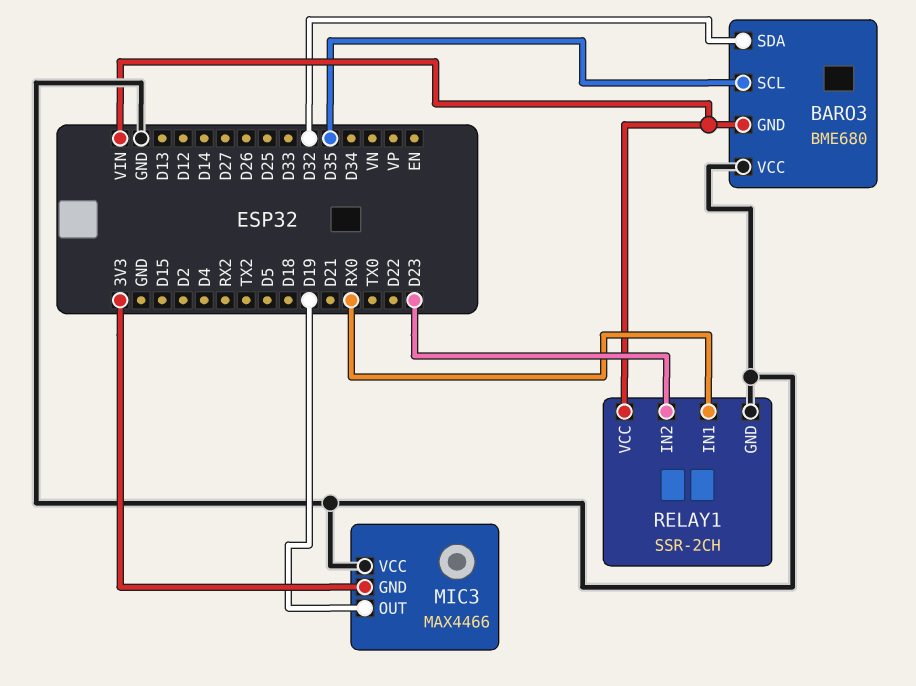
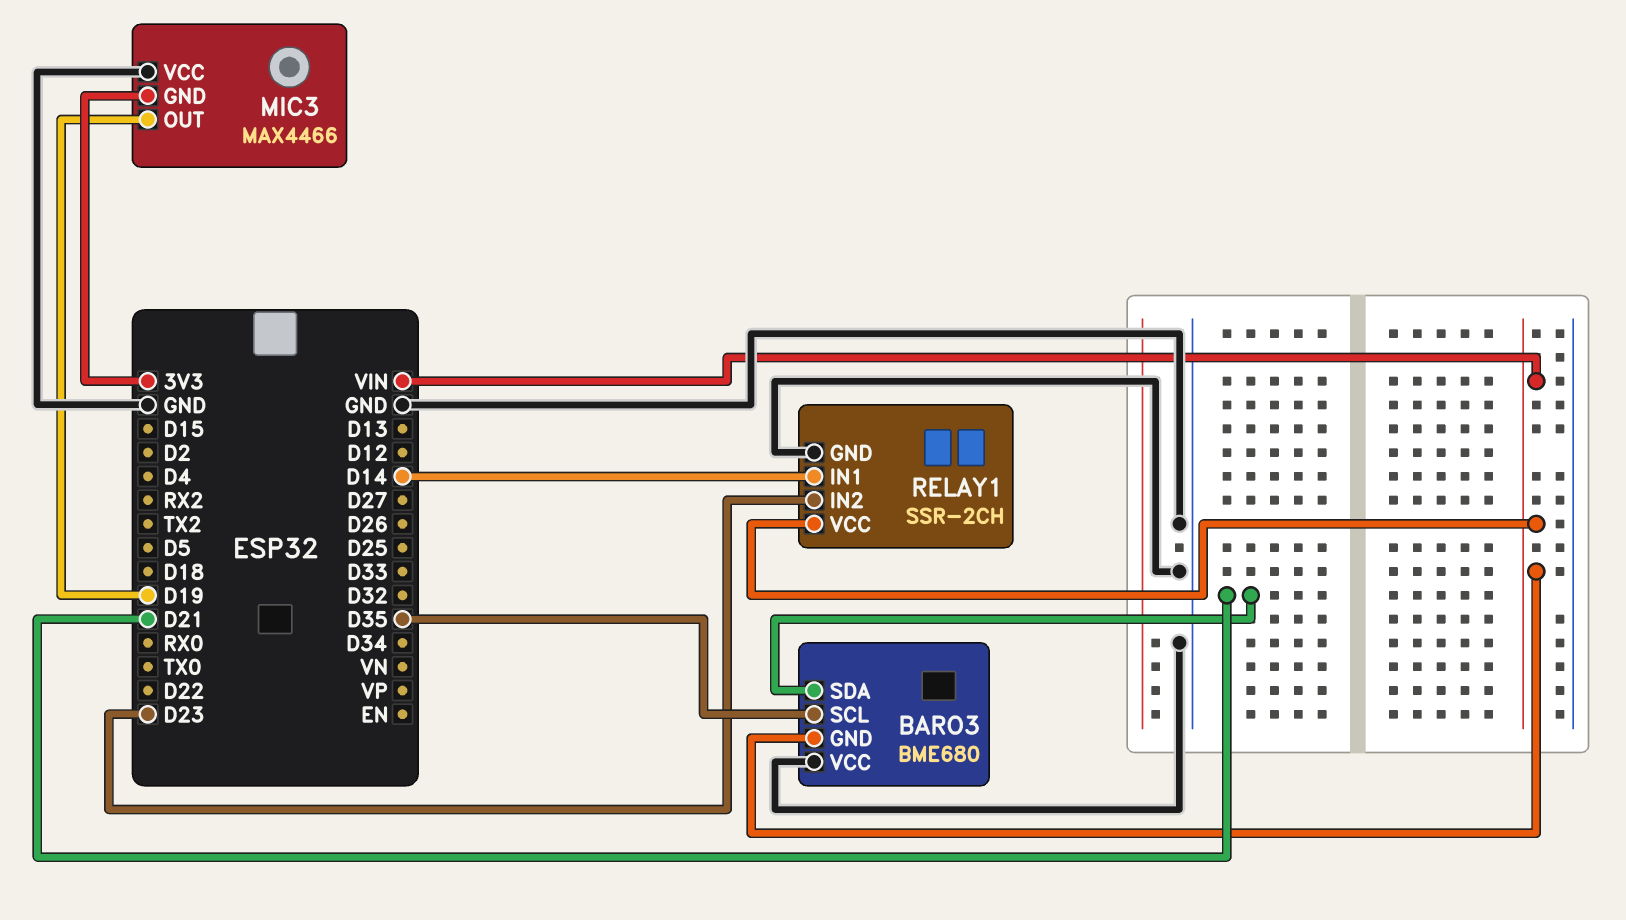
BARO3 pin SDA: D32 -> D21
RELAY1 pin IN1: RX0 -> D14

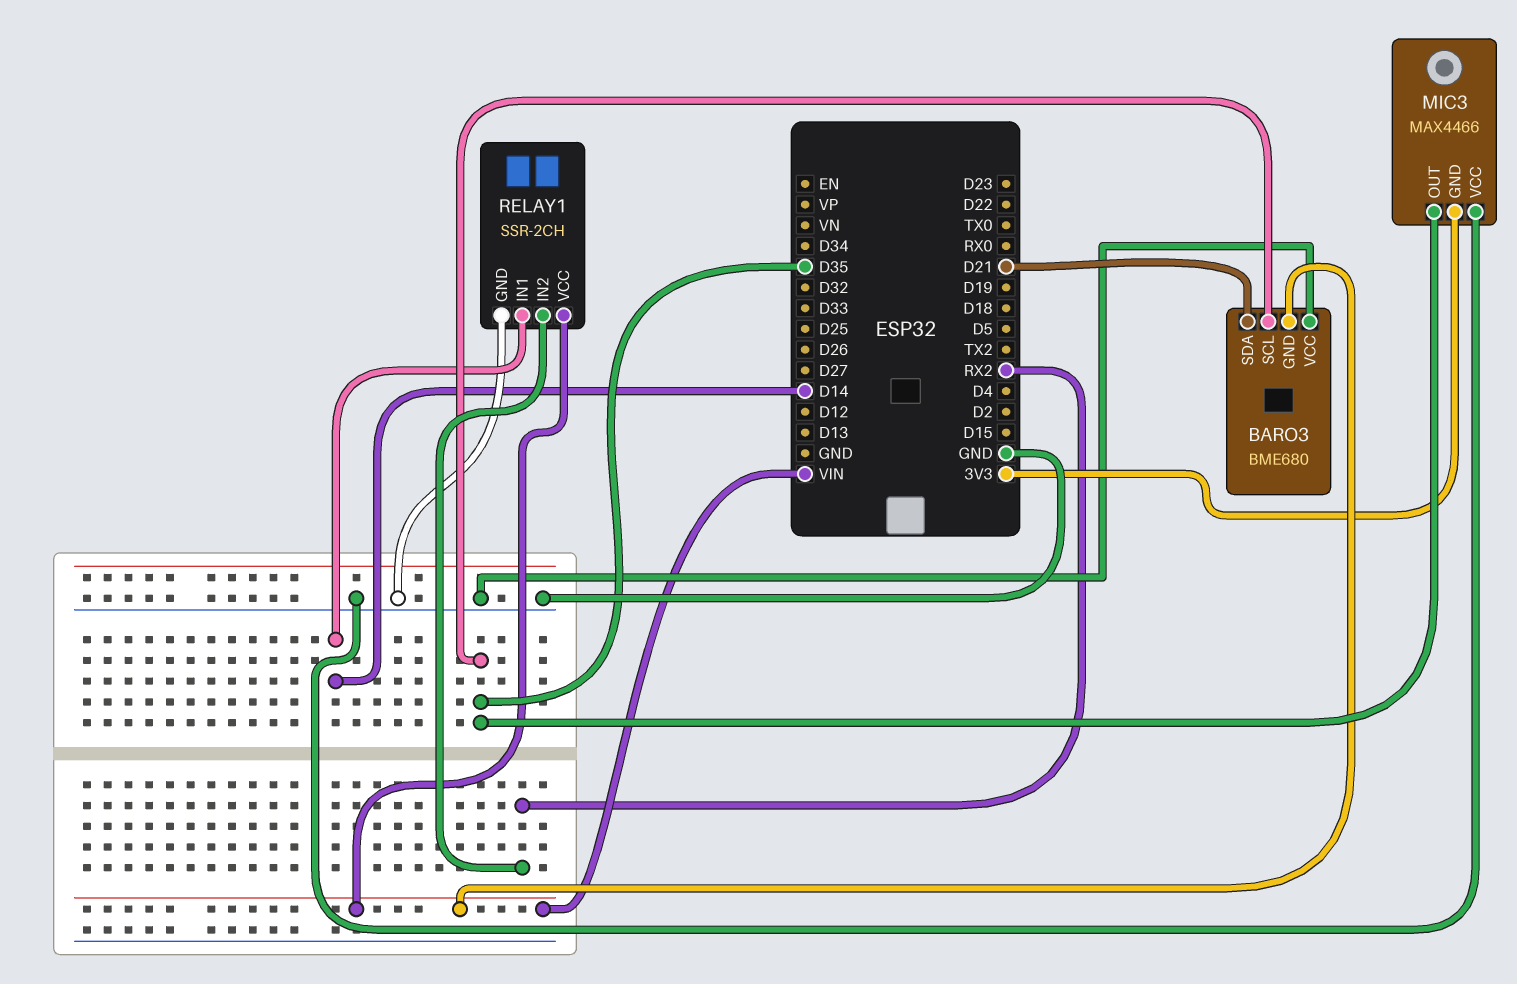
MIC3 pin OUT: D19 -> D35
RELAY1 pin IN2: D23 -> RX2

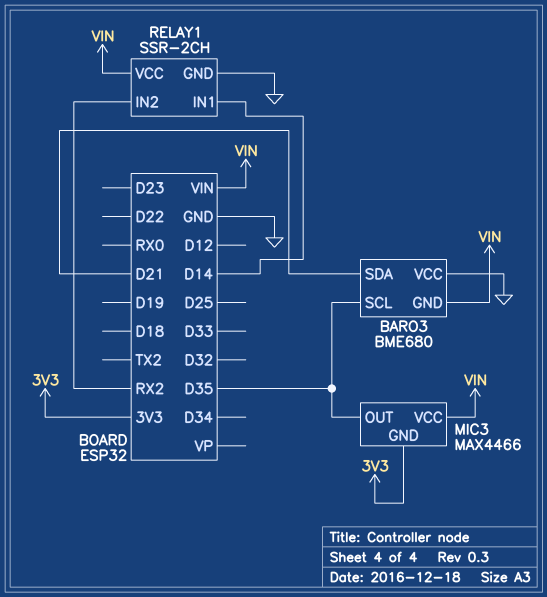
MIC3 pin VCC: GND -> VIN

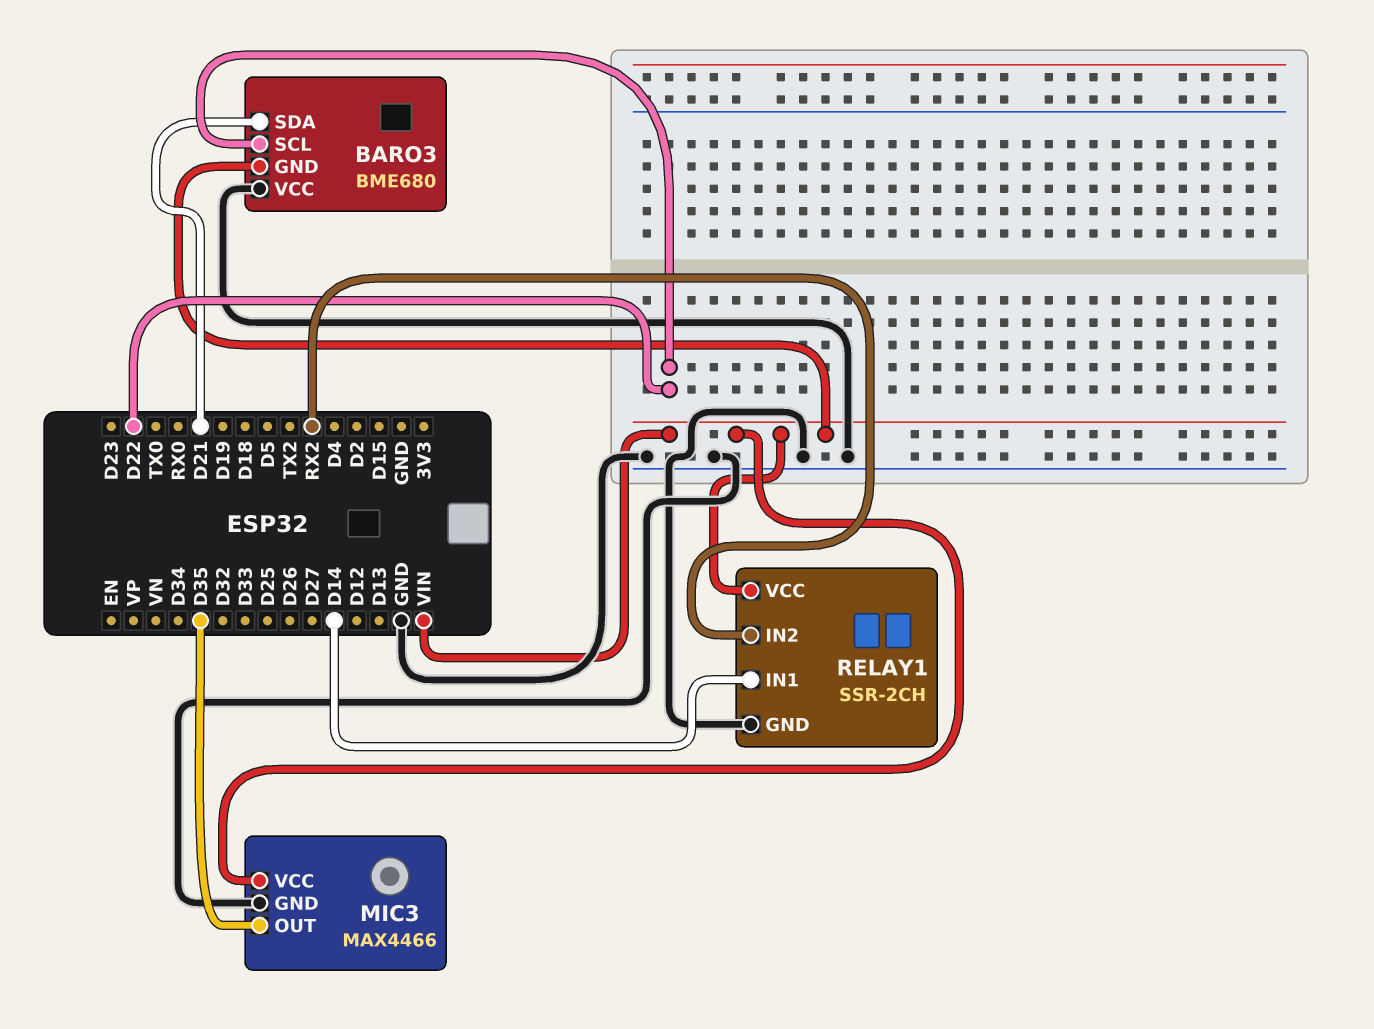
BARO3 pin SCL: D35 -> D22
MIC3 pin GND: 3V3 -> GND

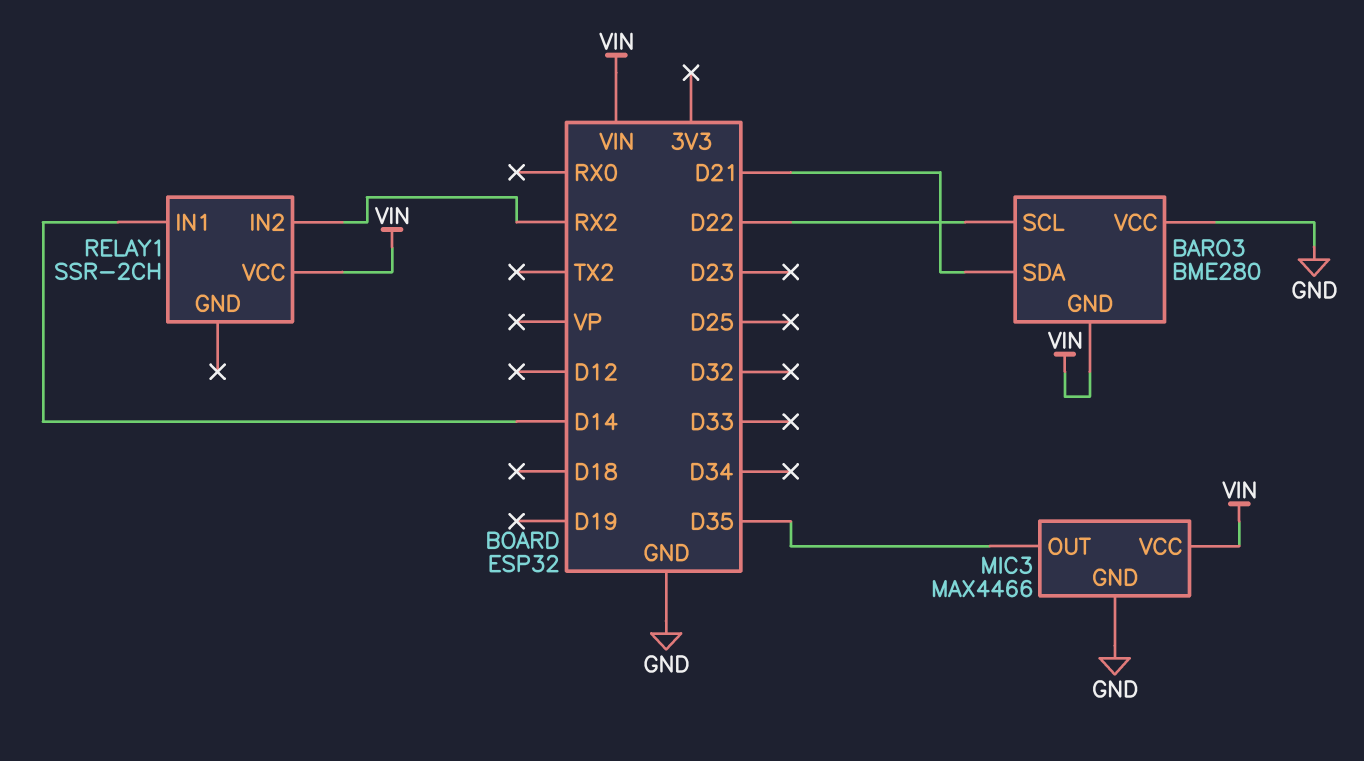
BARO3: BME680 -> BME280
RELAY1 pin GND: GND -> none

